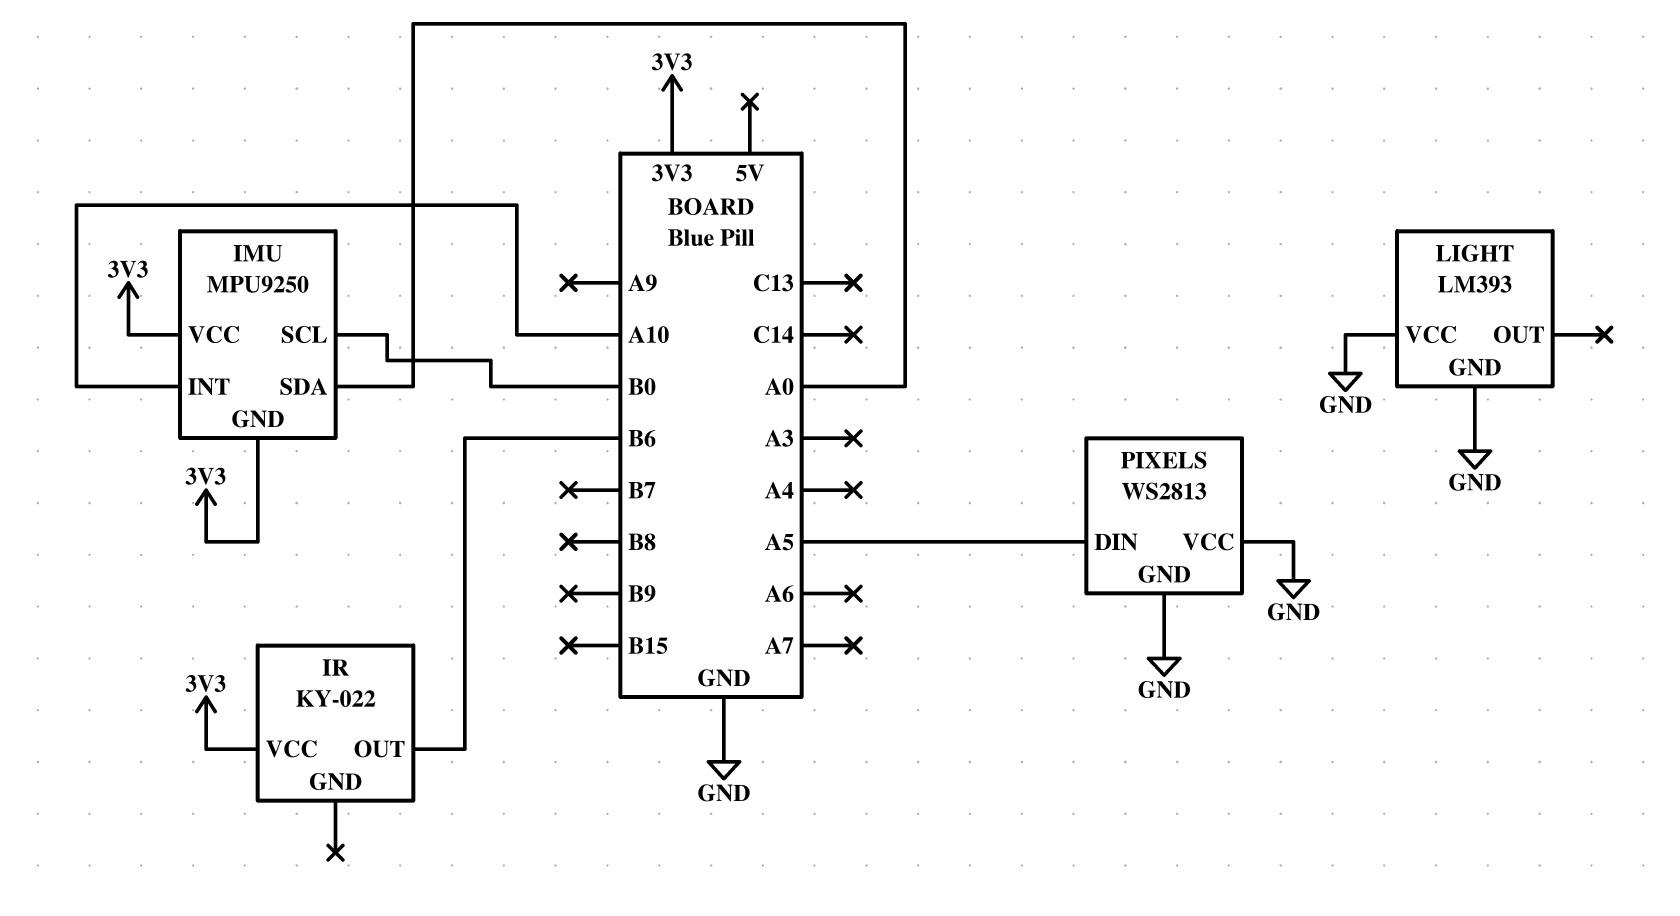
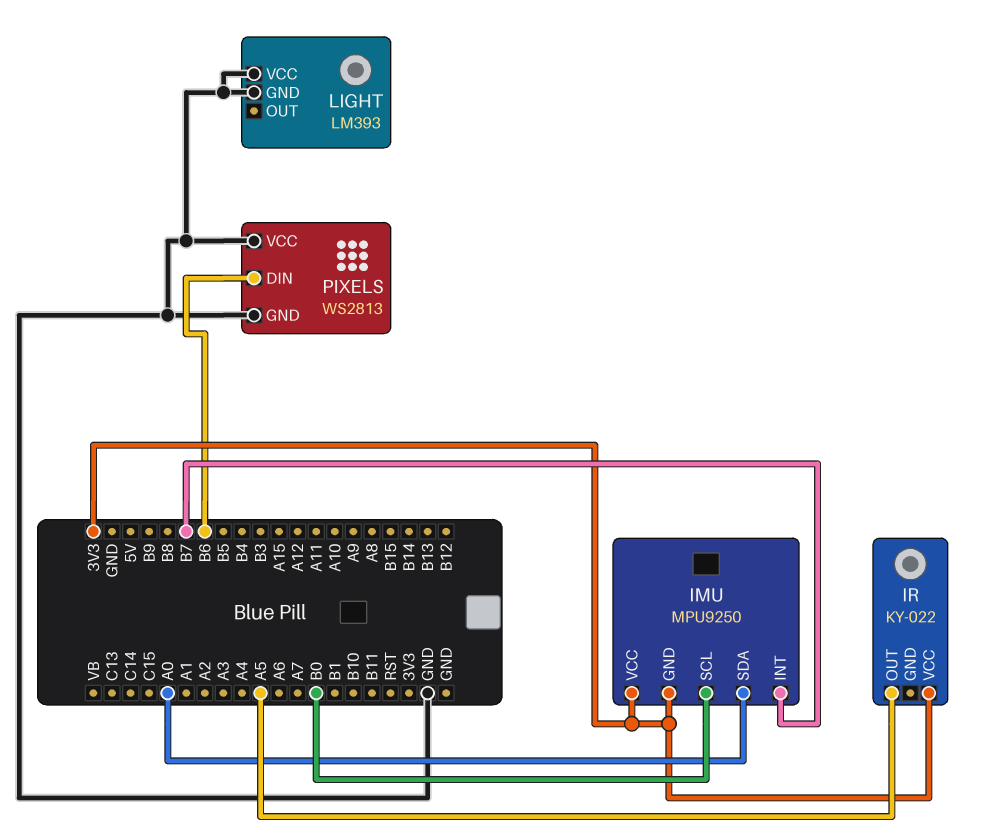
IMU pin INT: A10 -> B7
IR pin OUT: B6 -> A5
PIXELS pin DIN: A5 -> B6

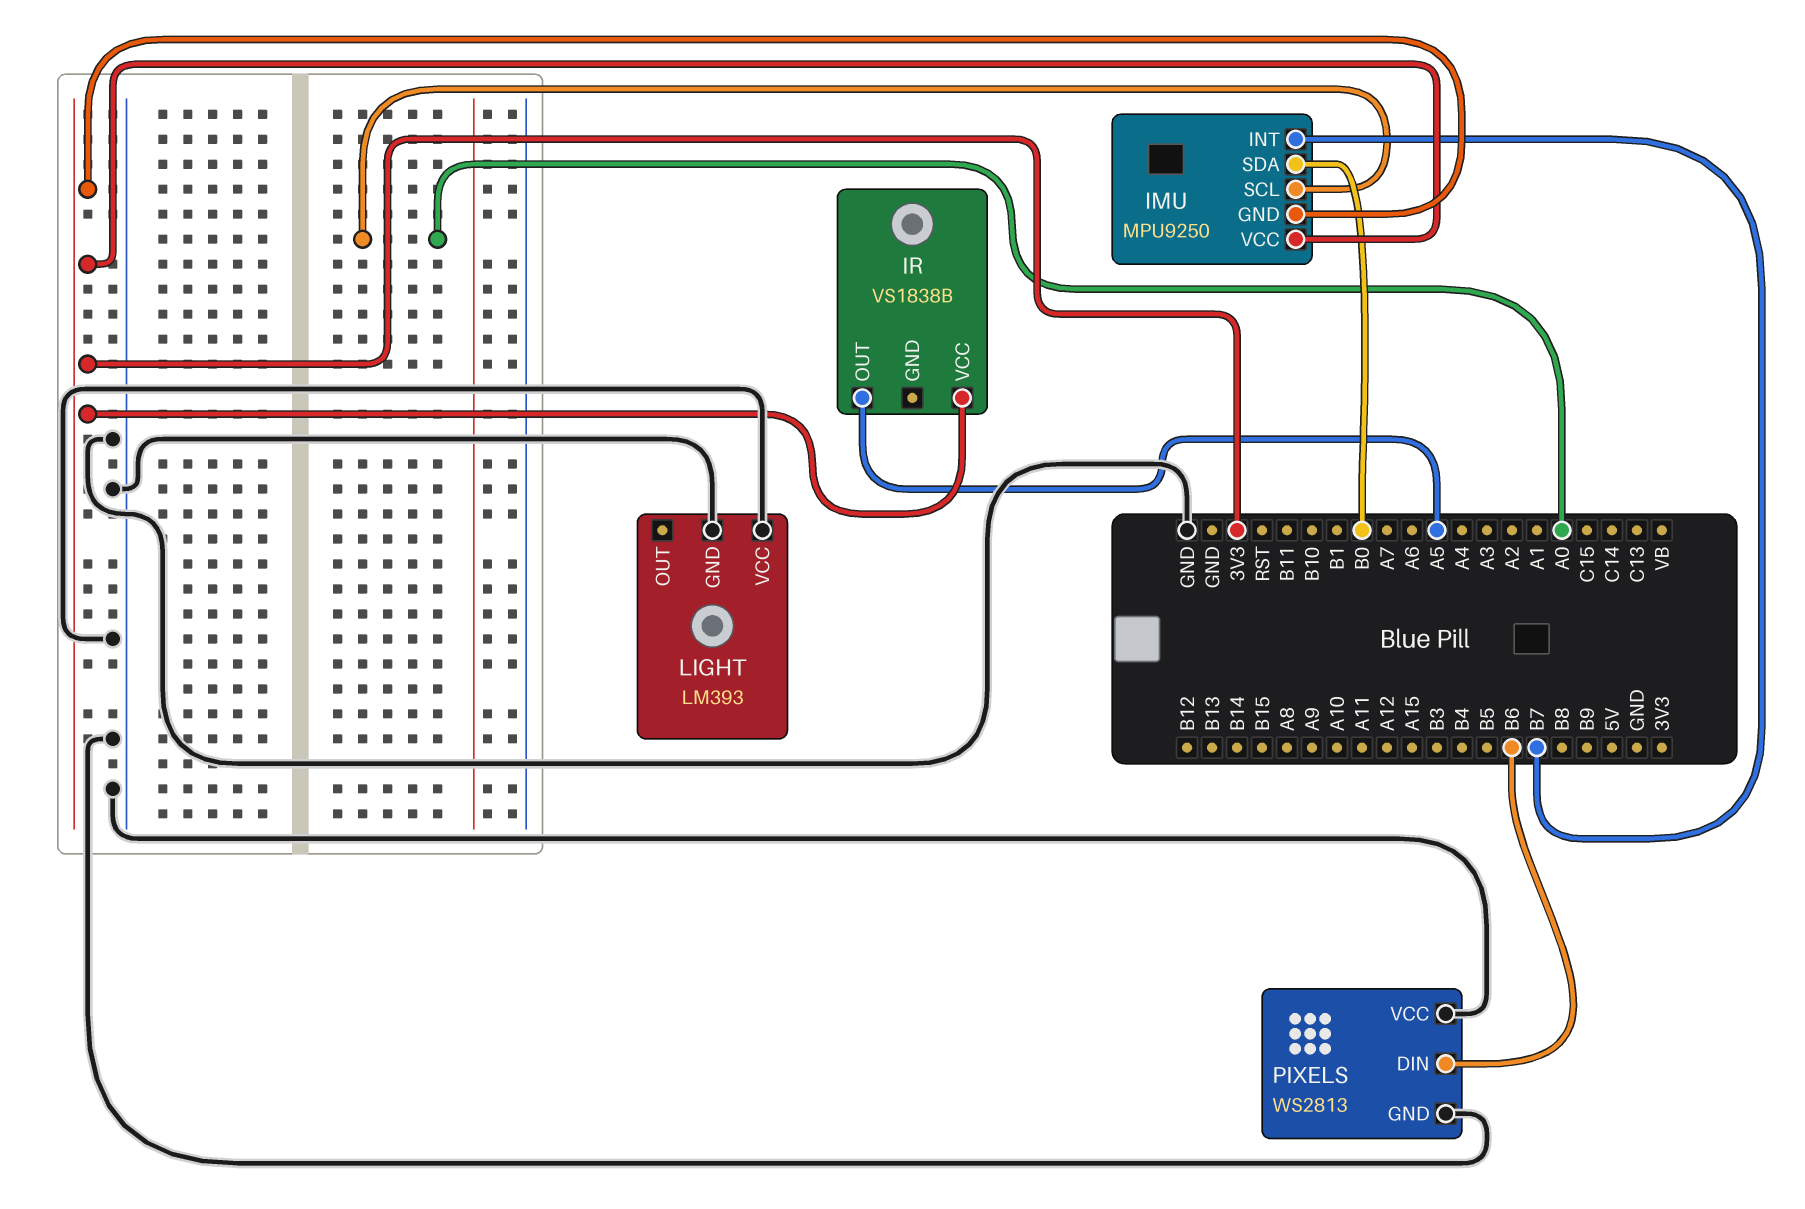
IMU pin SCL: B0 -> A0
IMU pin SDA: A0 -> B0
IR: KY-022 -> VS1838B

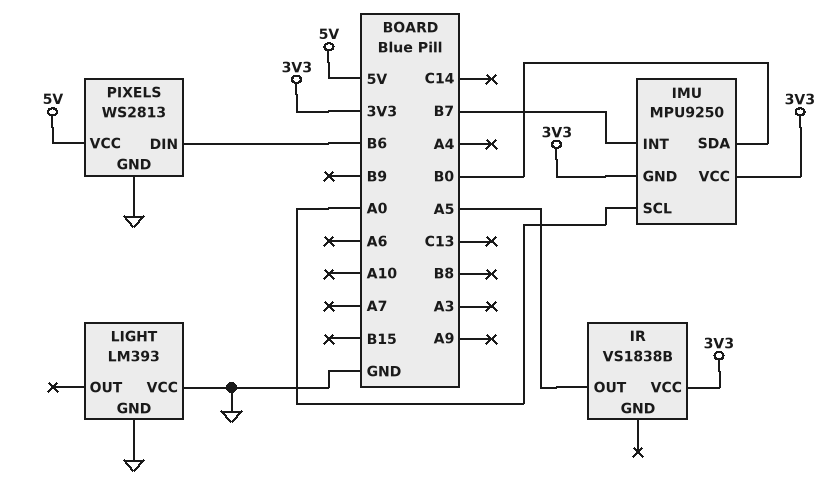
PIXELS pin VCC: GND -> 5V

